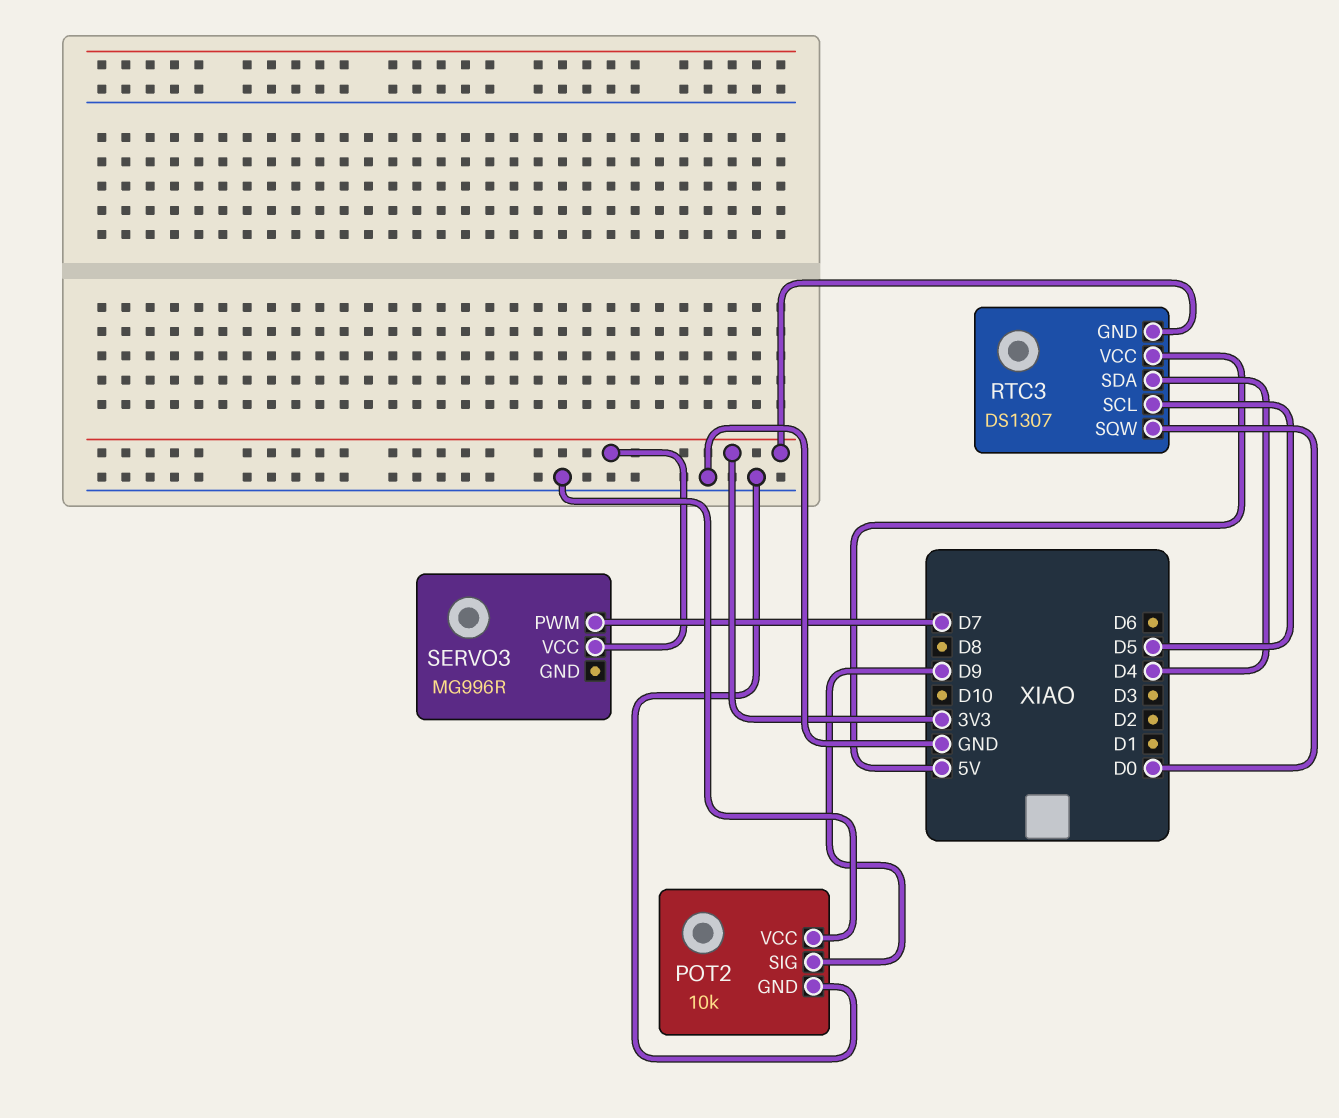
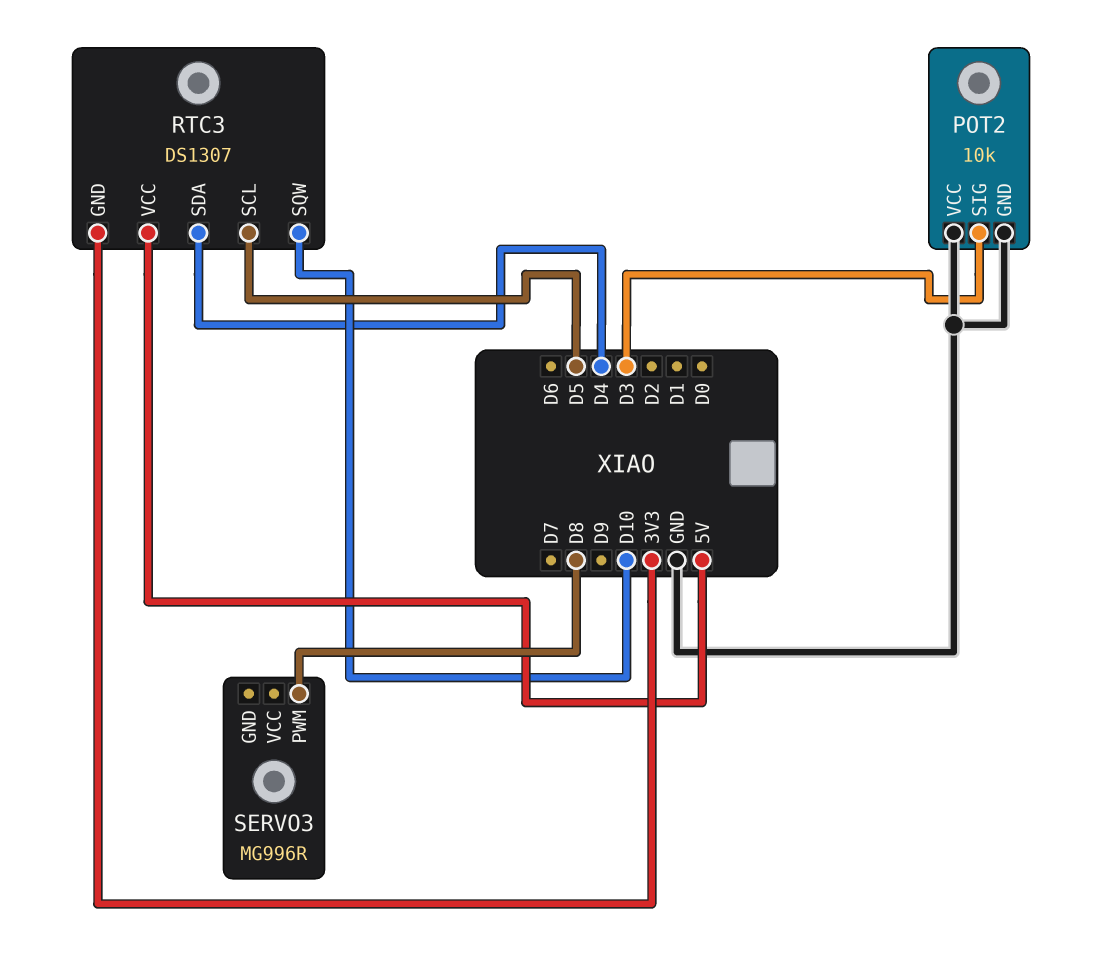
POT2 pin SIG: D9 -> D3
RTC3 pin SQW: D0 -> D10
SERVO3 pin PWM: D7 -> D8
SERVO3 pin VCC: 3V3 -> none

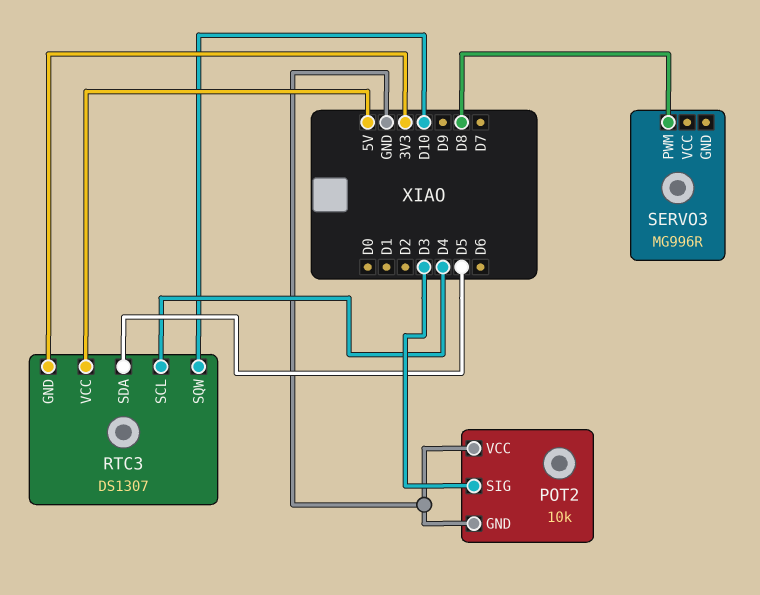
RTC3 pin SCL: D5 -> D4
RTC3 pin SDA: D4 -> D5

